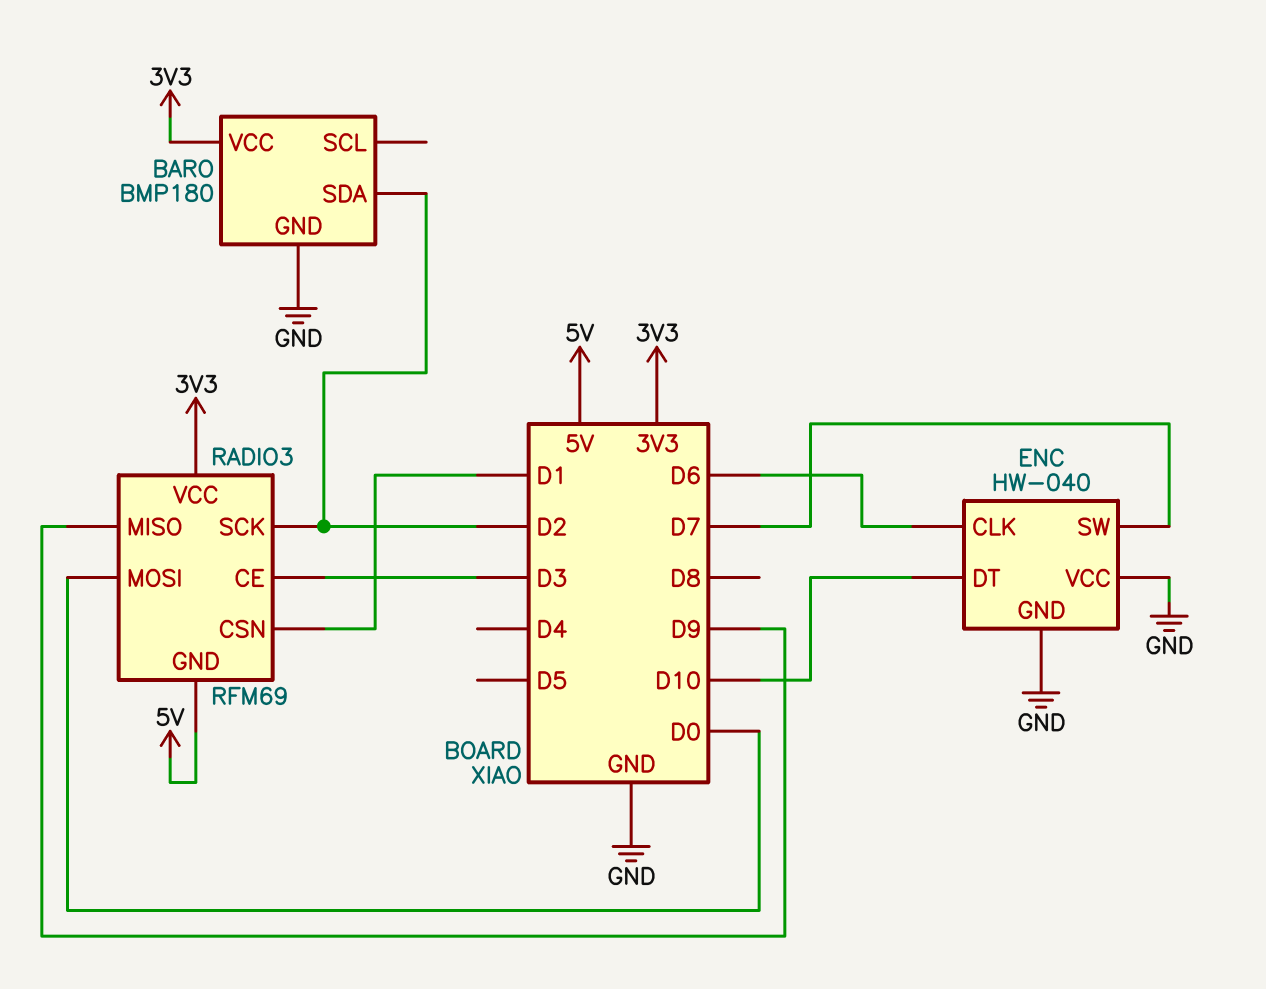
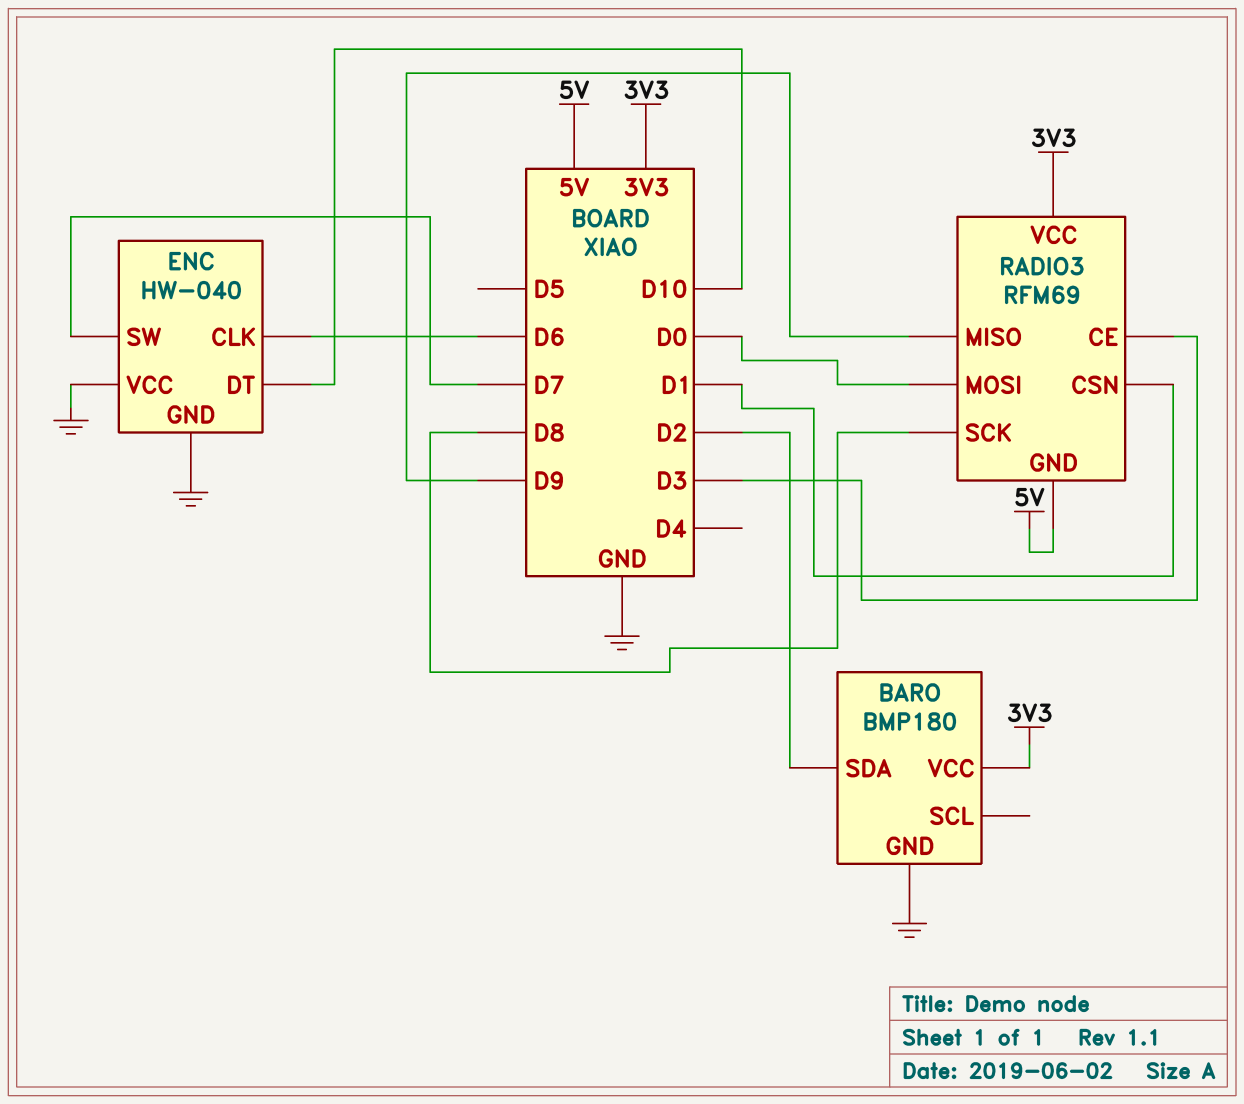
RADIO3 pin SCK: D2 -> D8

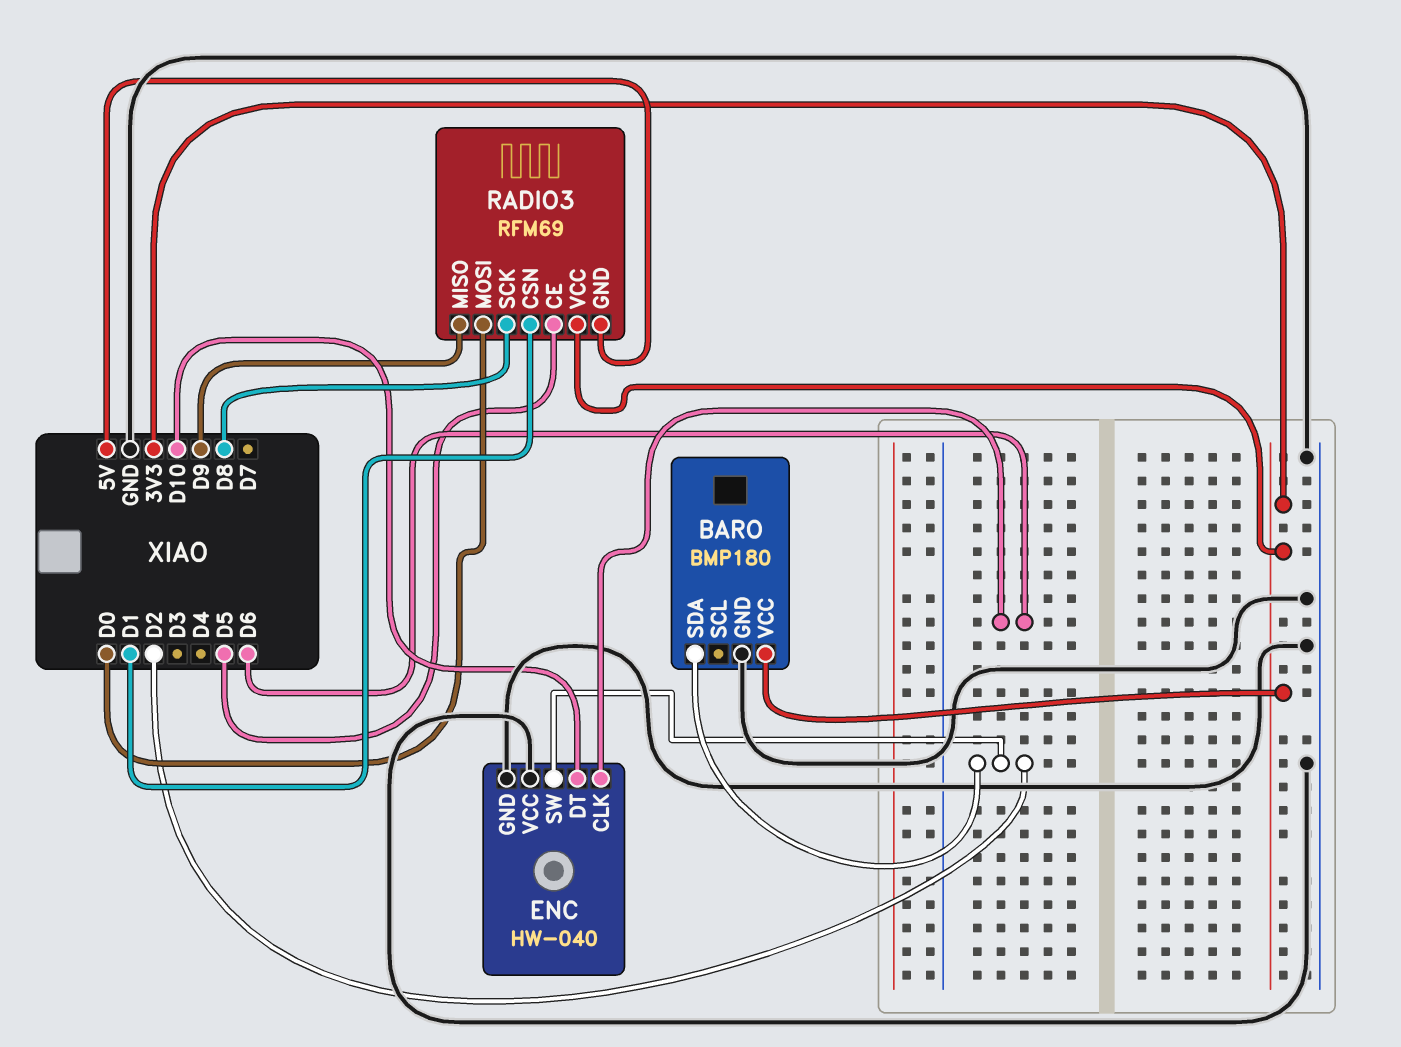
ENC pin SW: D7 -> D2
RADIO3 pin CE: D3 -> D5

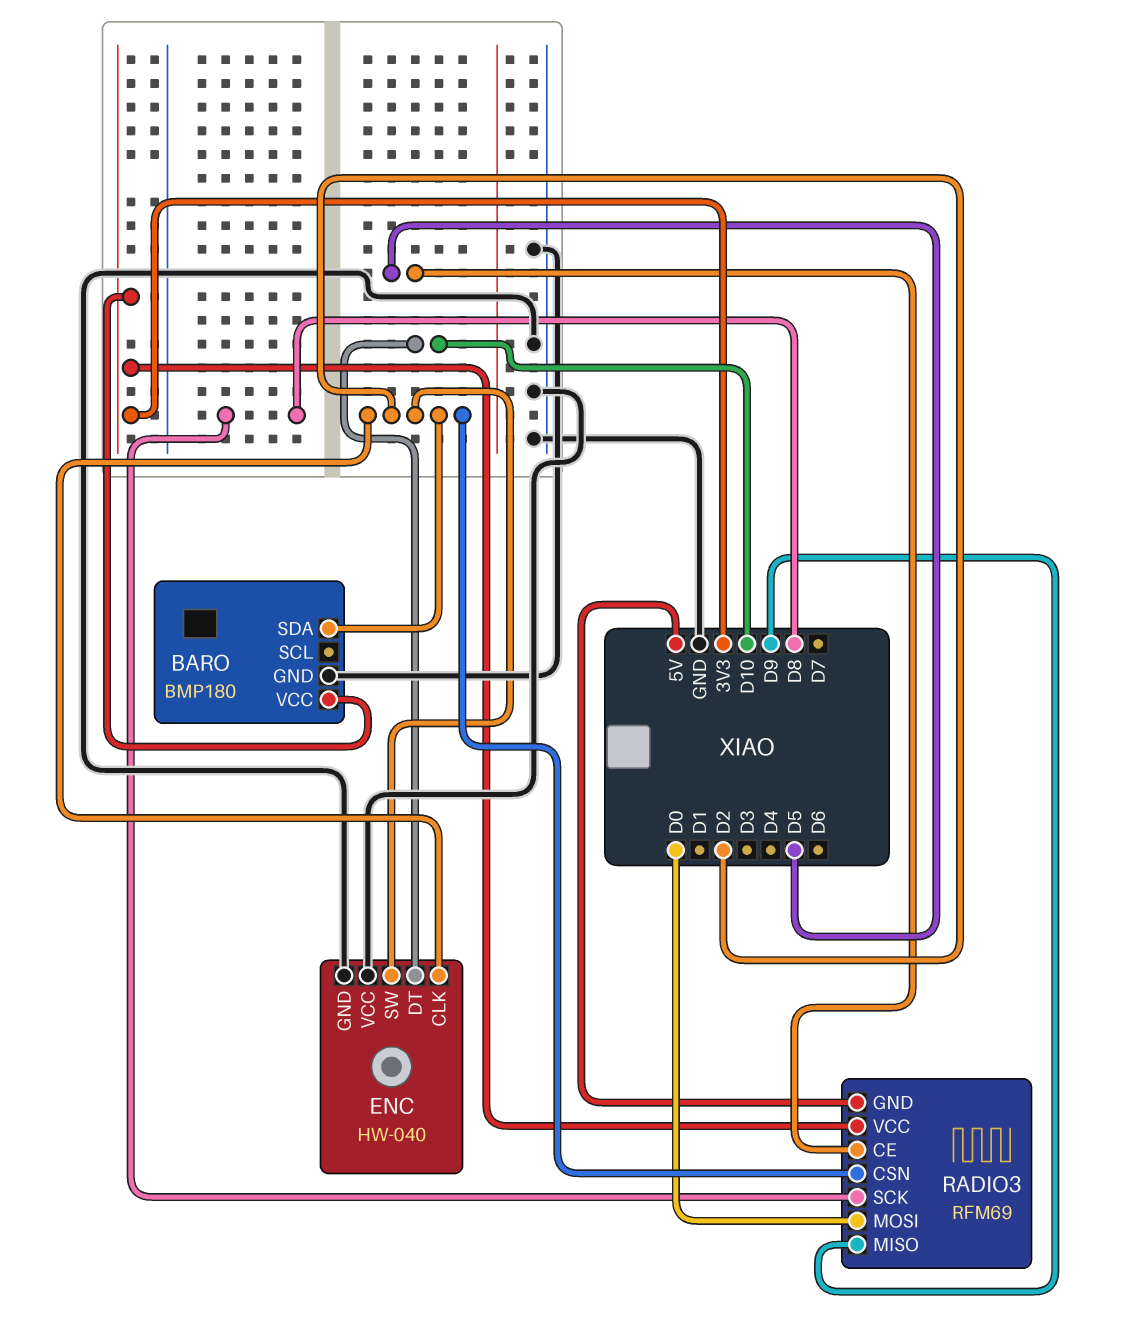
ENC pin CLK: D6 -> D2
RADIO3 pin CSN: D1 -> D2

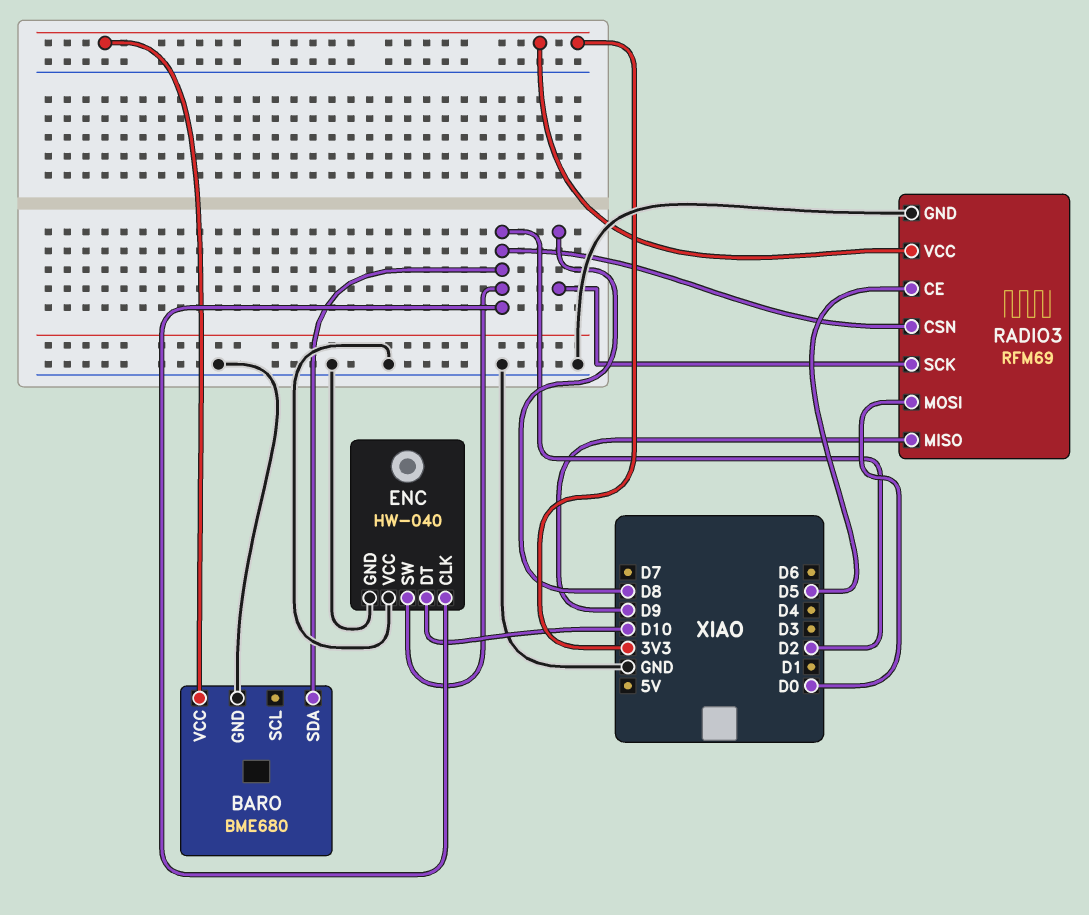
BARO: BMP180 -> BME680
RADIO3 pin GND: 5V -> GND

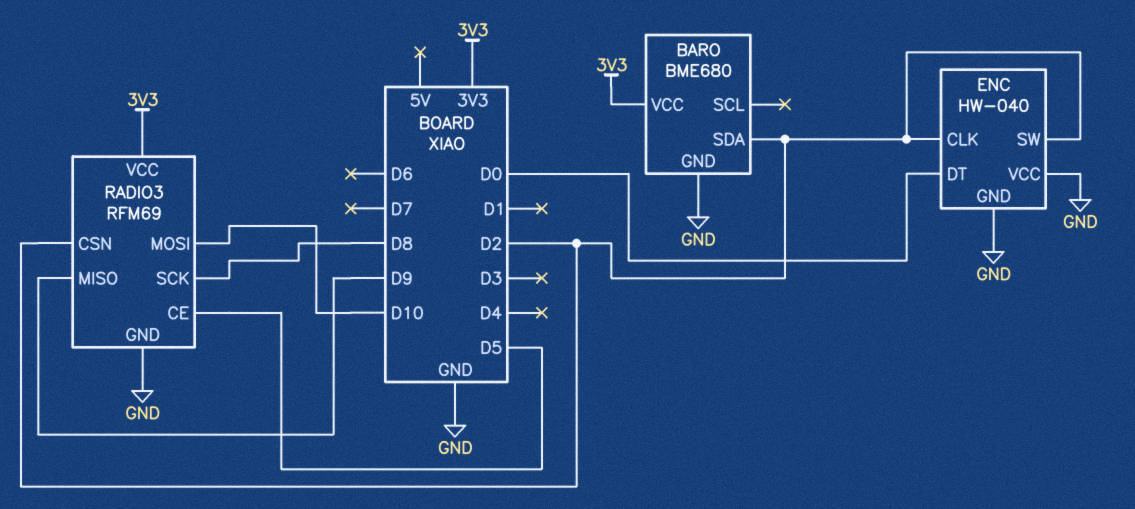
ENC pin DT: D10 -> D0
RADIO3 pin MOSI: D0 -> D10

